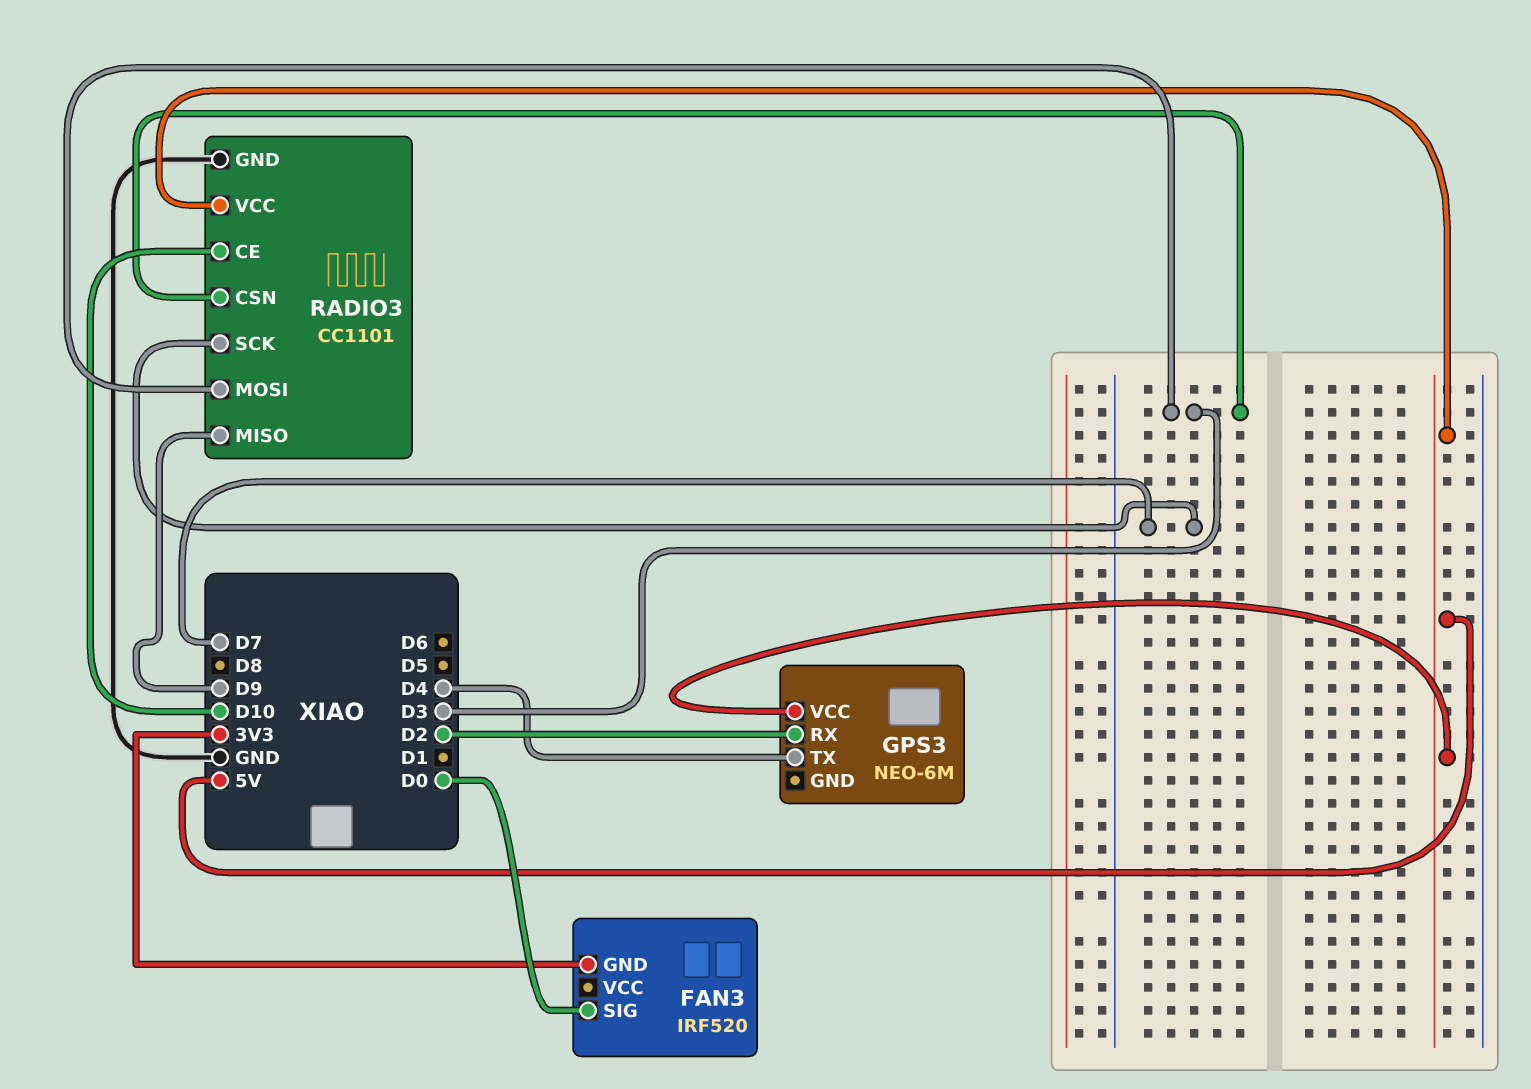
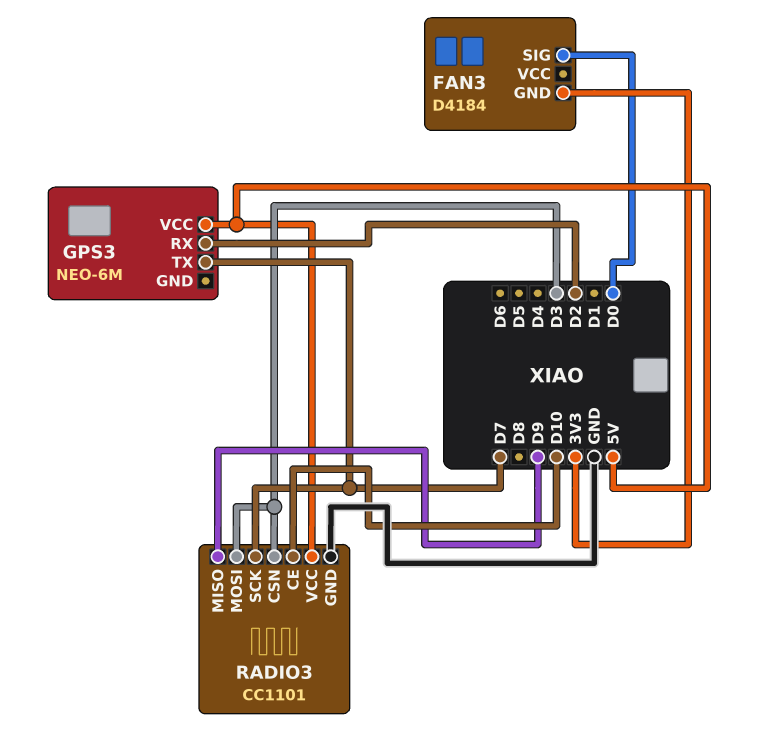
FAN3: IRF520 -> D4184
GPS3 pin TX: D4 -> D7

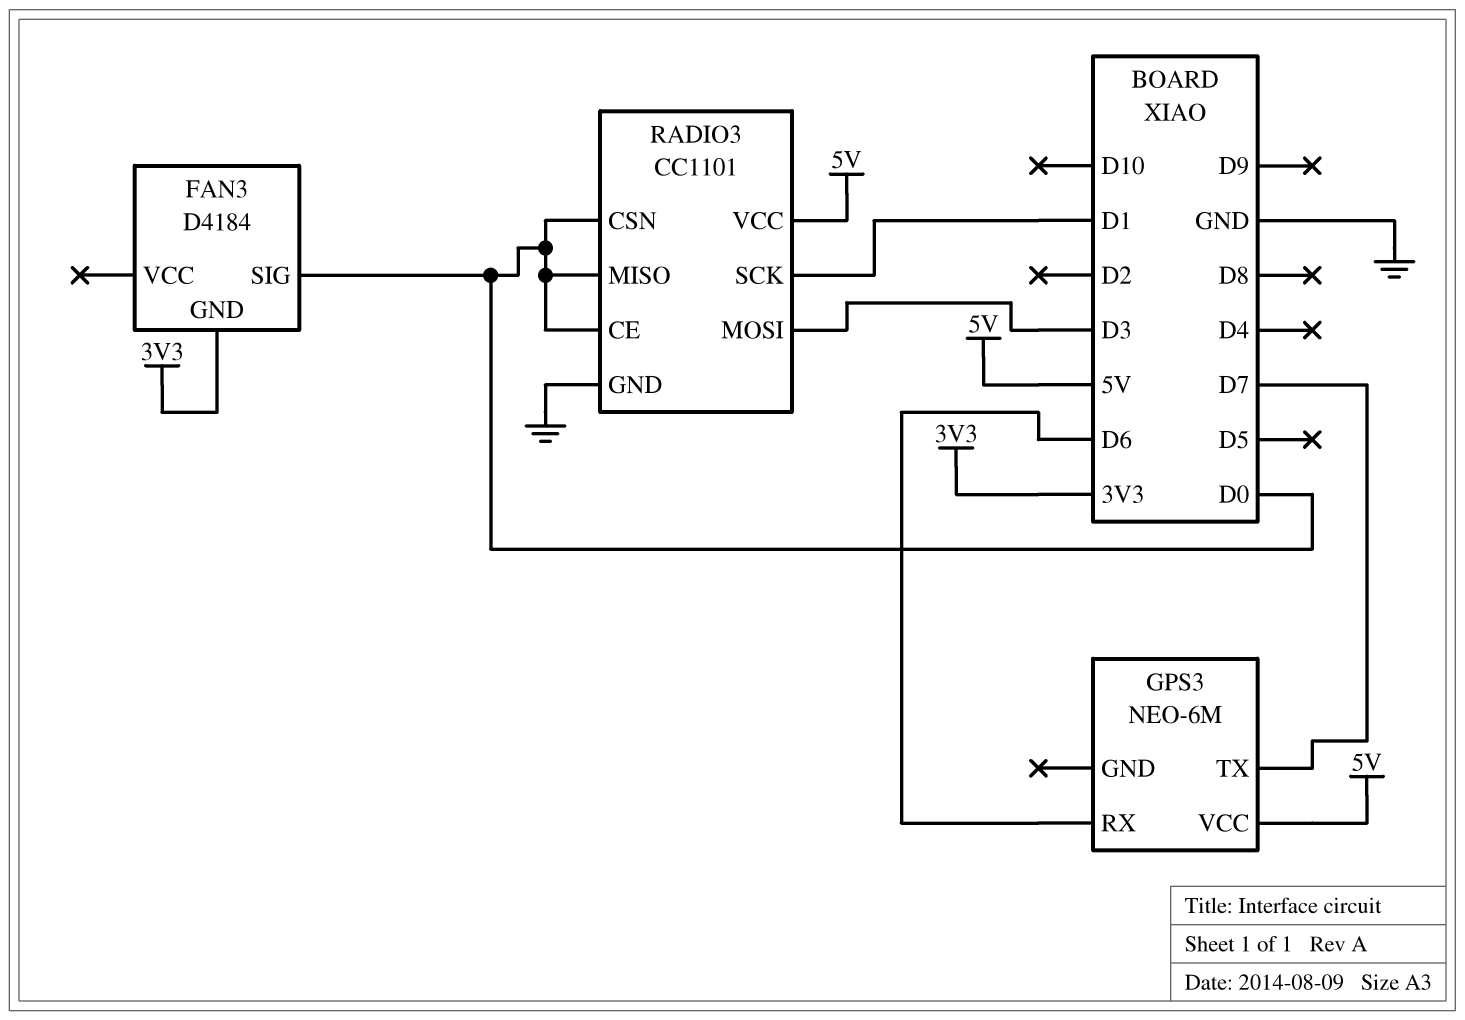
GPS3 pin RX: D2 -> D6
RADIO3 pin CE: D10 -> D0
RADIO3 pin CSN: D3 -> D0
RADIO3 pin MISO: D9 -> D0
RADIO3 pin SCK: D7 -> D1

